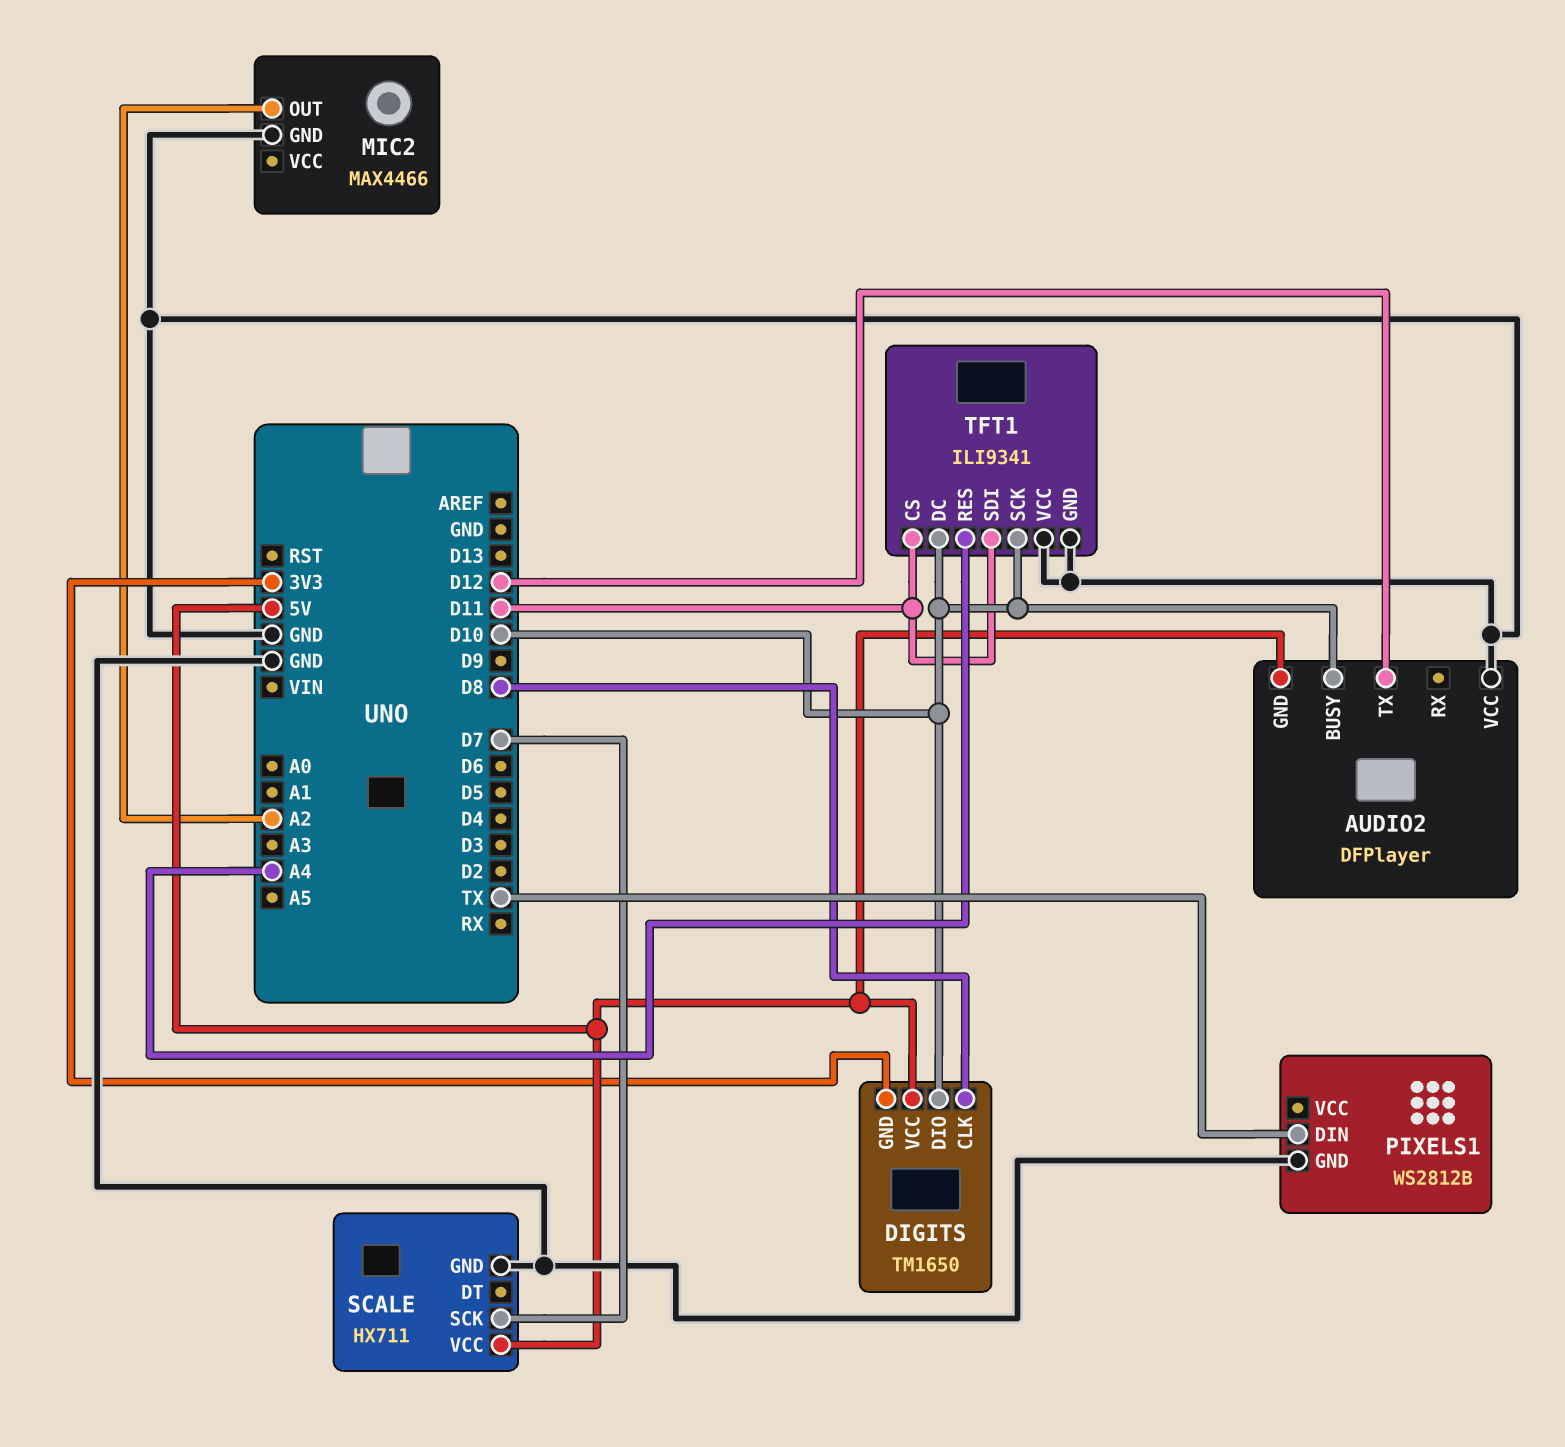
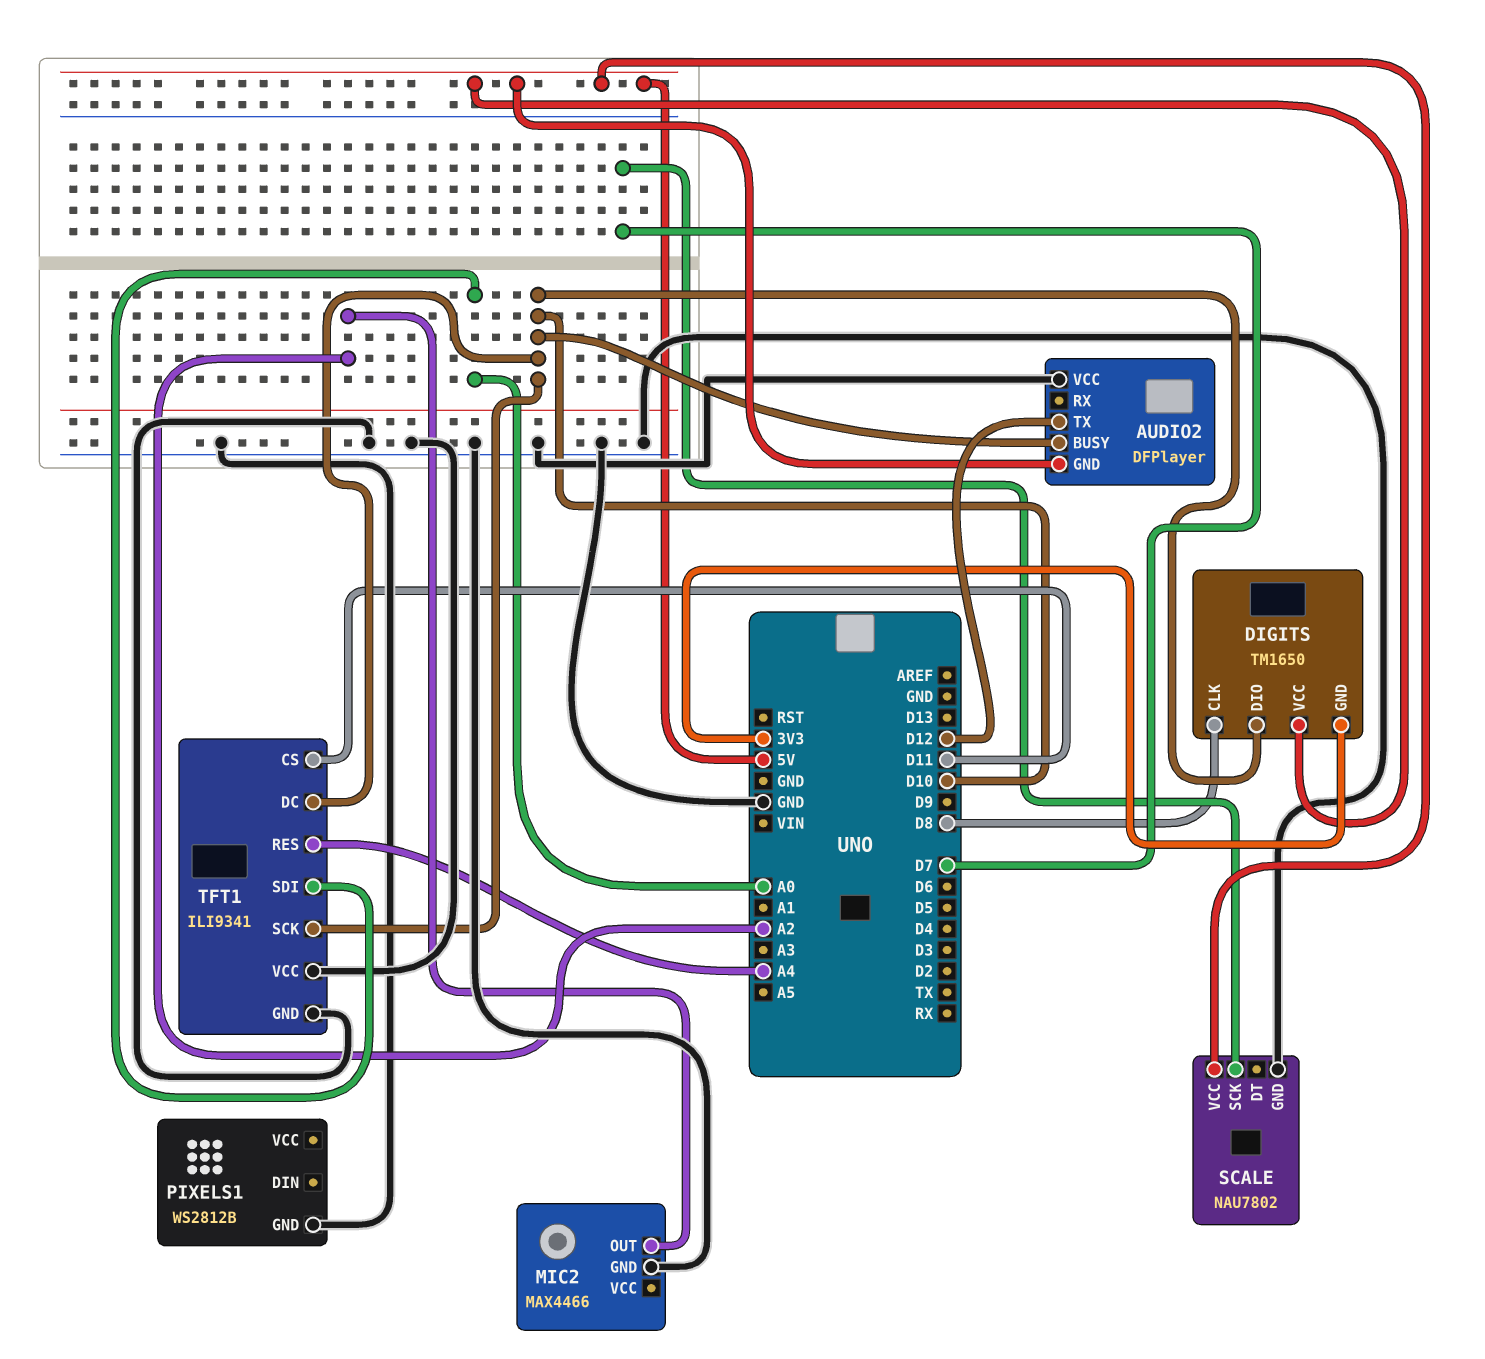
PIXELS1 pin DIN: TX -> none
SCALE: HX711 -> NAU7802
TFT1 pin SDI: D11 -> A0

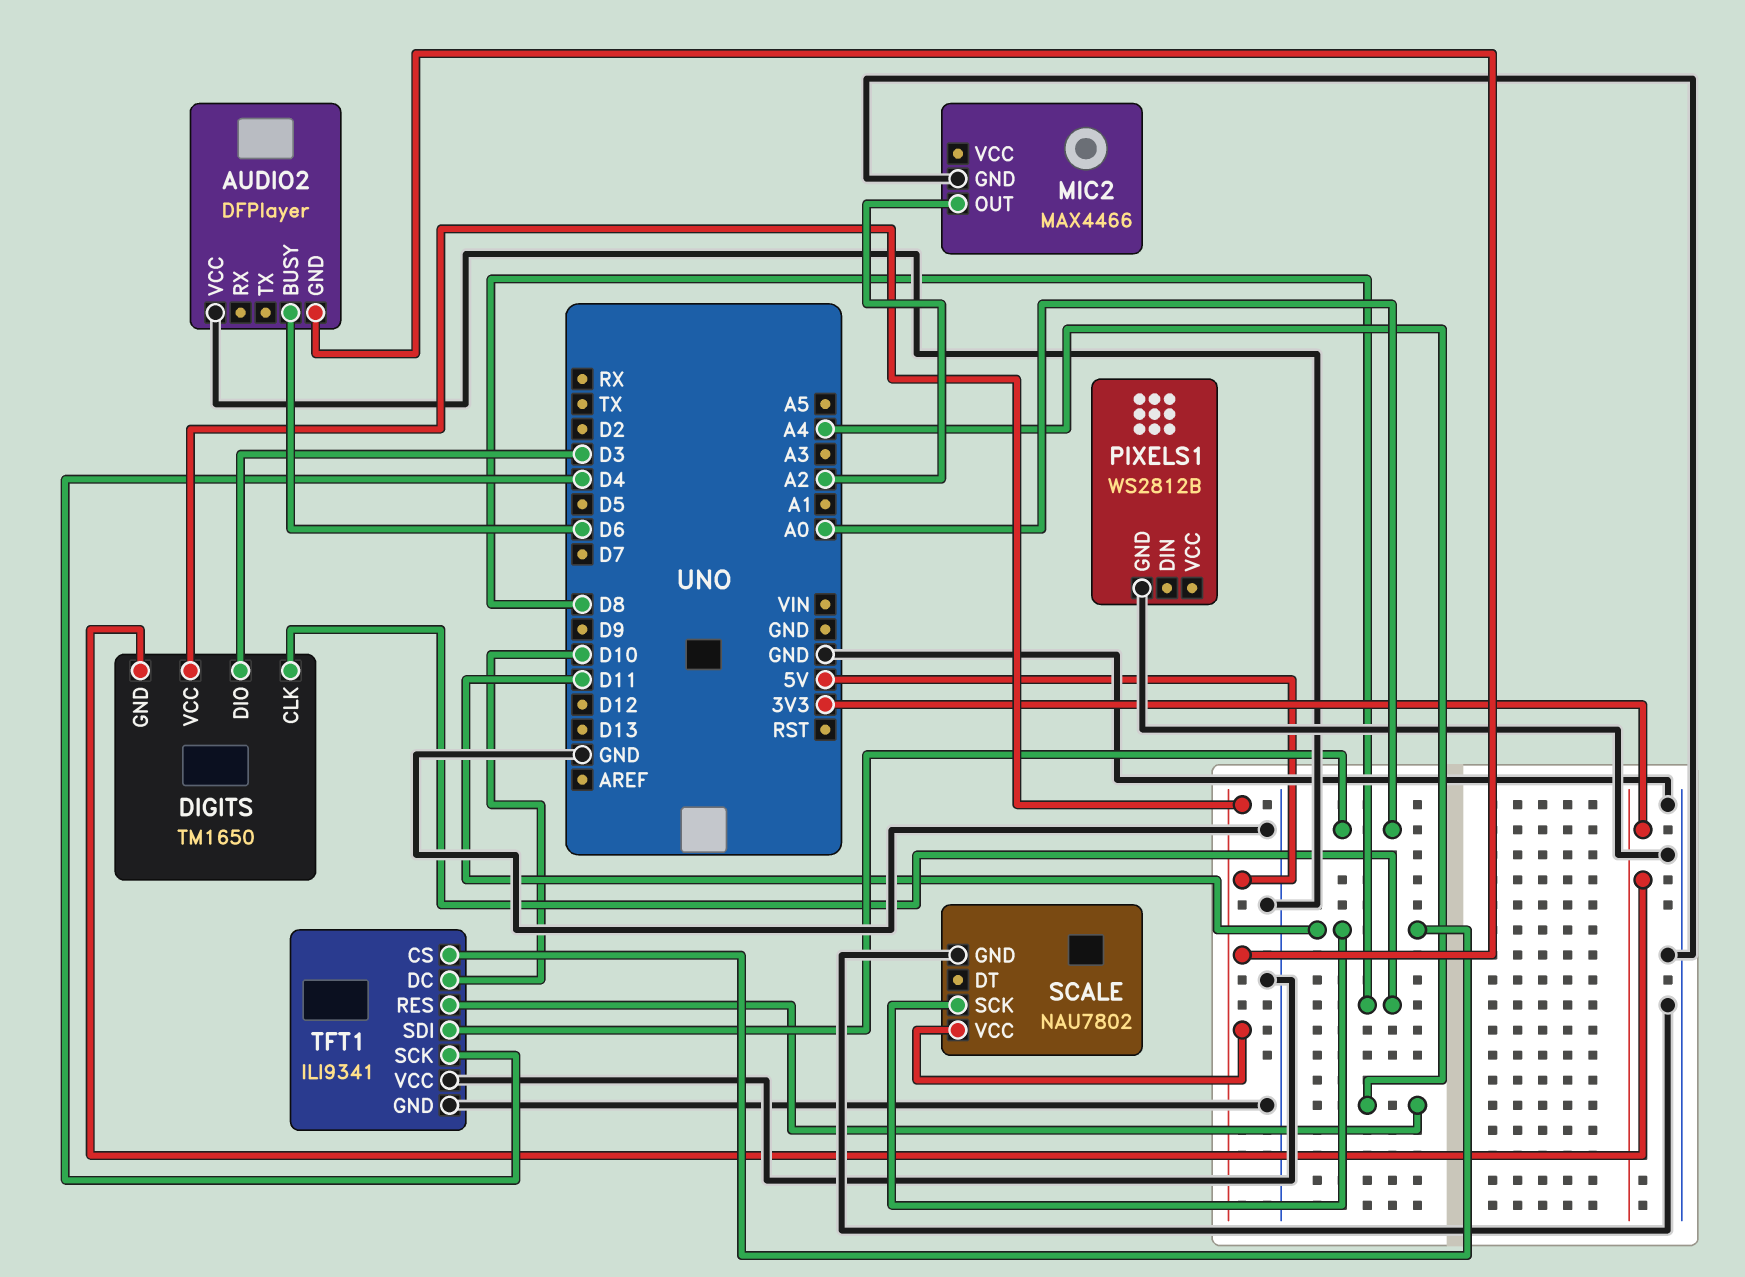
AUDIO2 pin BUSY: D10 -> D6
AUDIO2 pin TX: D12 -> none
DIGITS pin DIO: D10 -> D3
SCALE pin SCK: D7 -> D11
TFT1 pin SCK: D10 -> D4

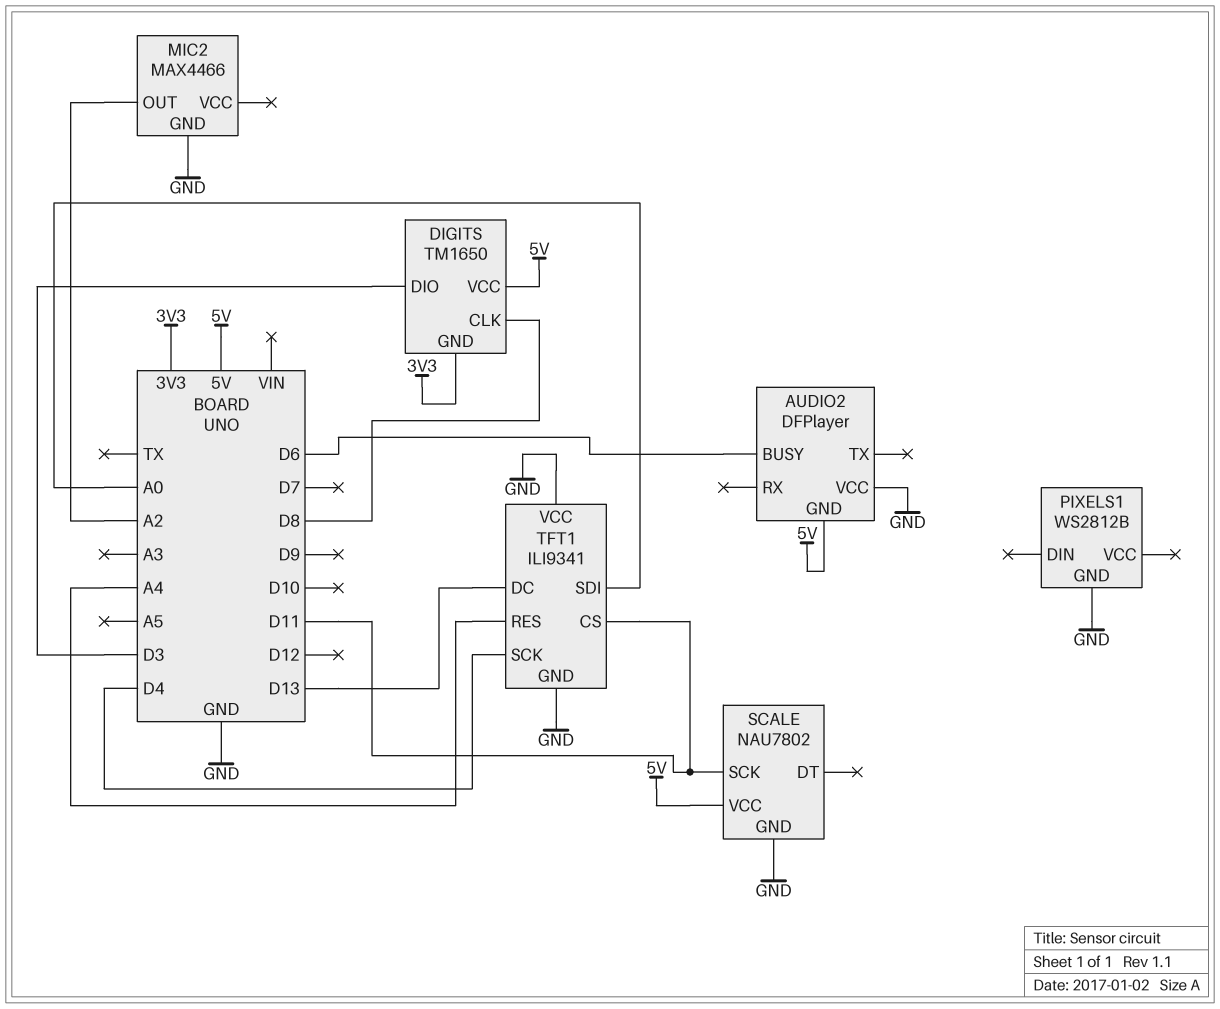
TFT1 pin DC: D10 -> D13

